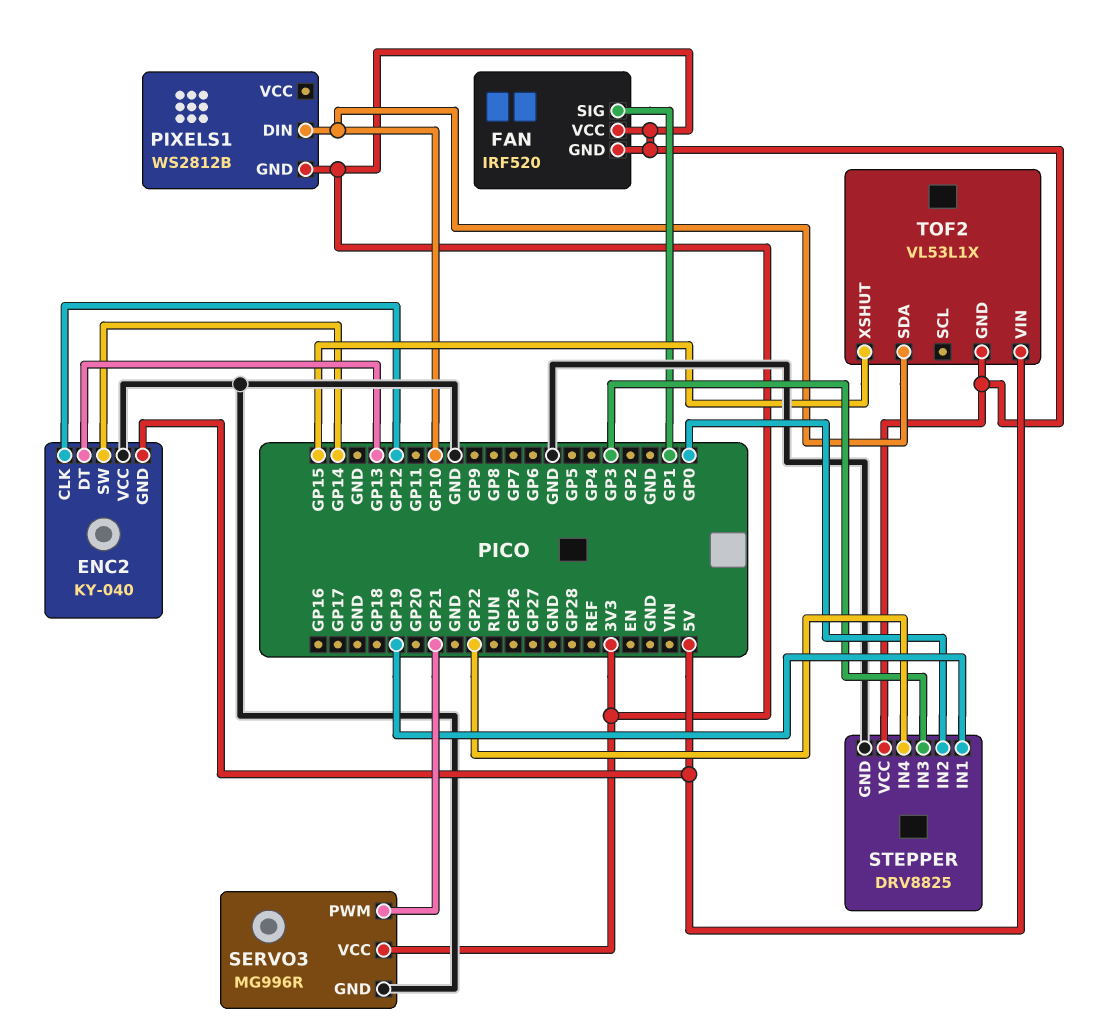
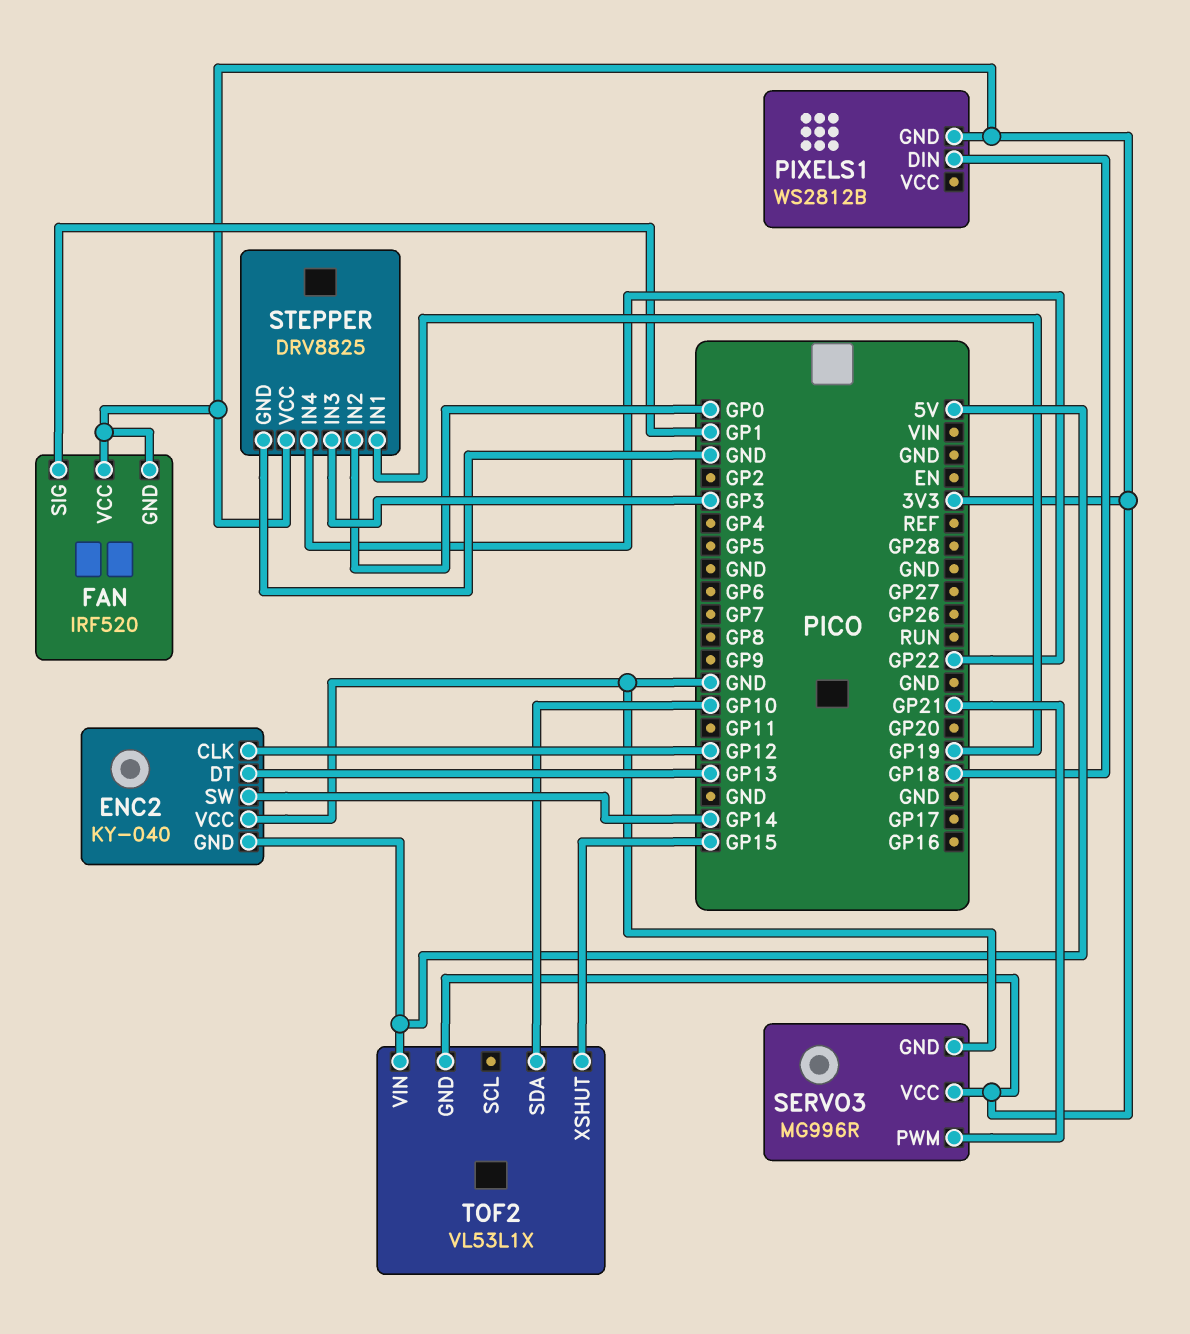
PIXELS1 pin DIN: GP10 -> GP18

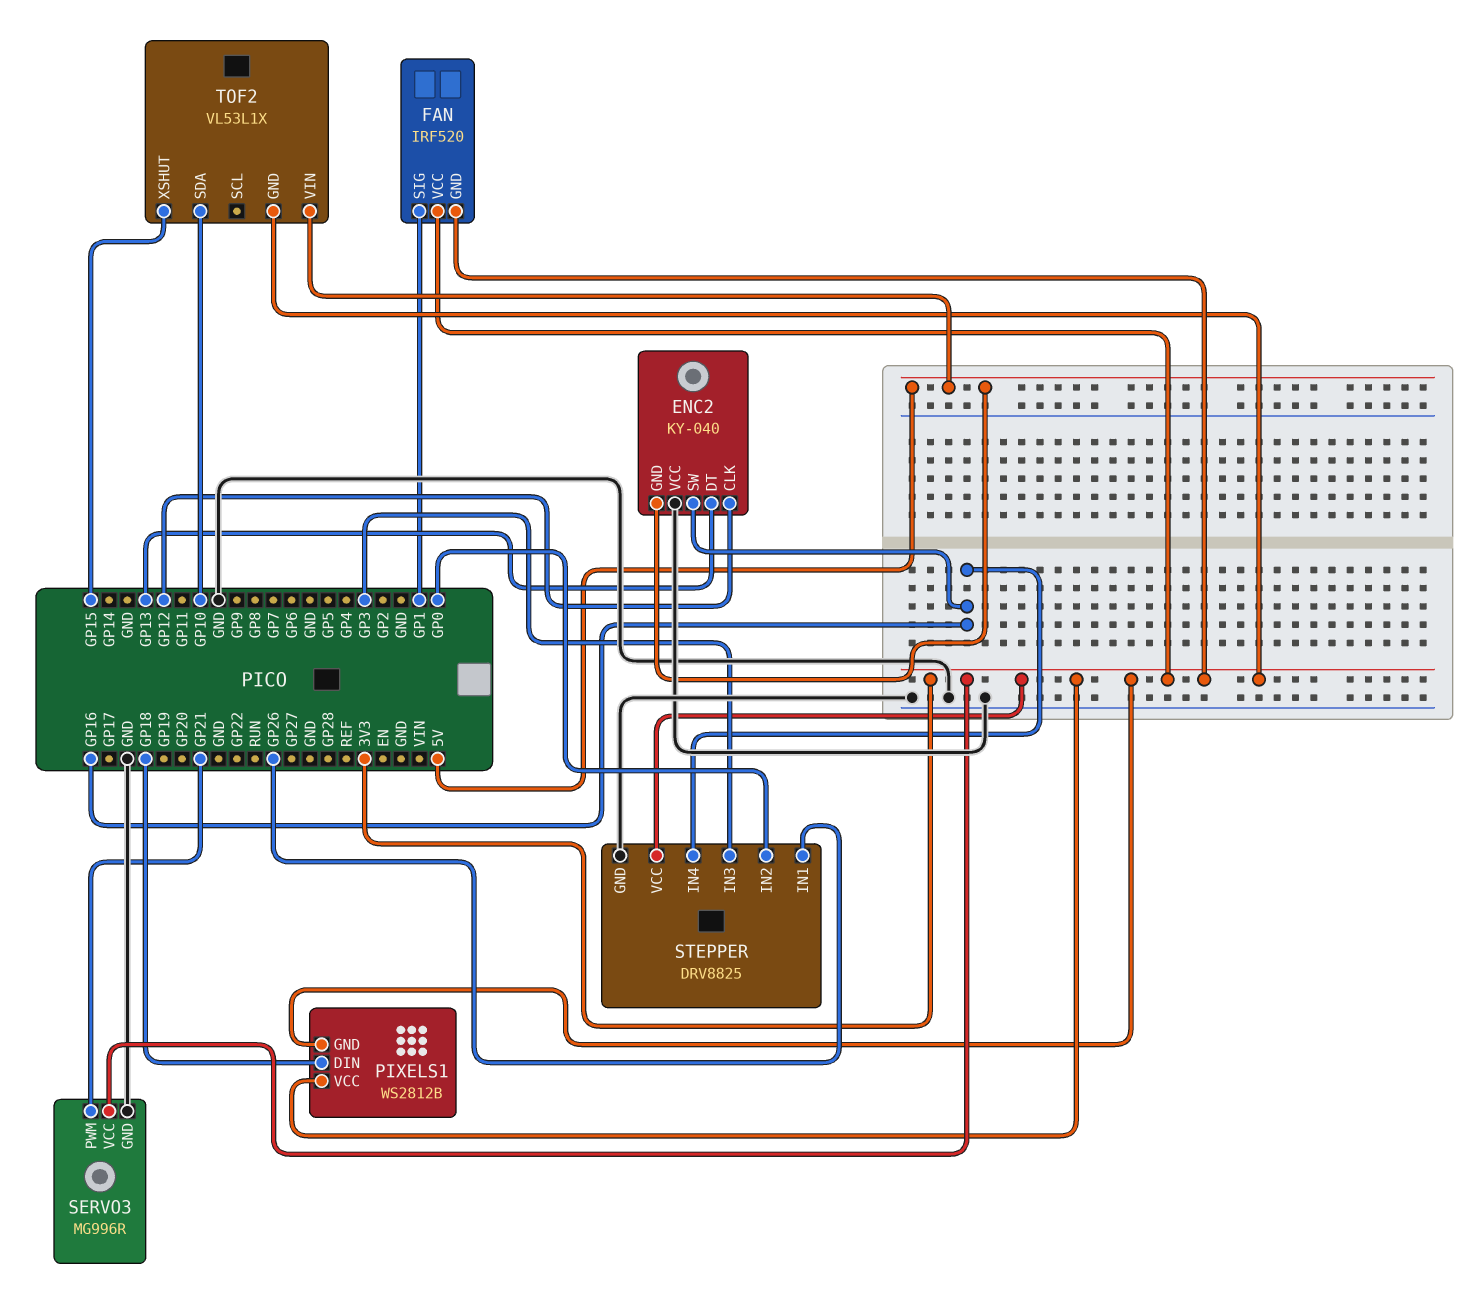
ENC2 pin SW: GP14 -> GP16
PIXELS1 pin VCC: none -> 3V3
STEPPER pin IN1: GP19 -> GP26
STEPPER pin IN4: GP22 -> GP16

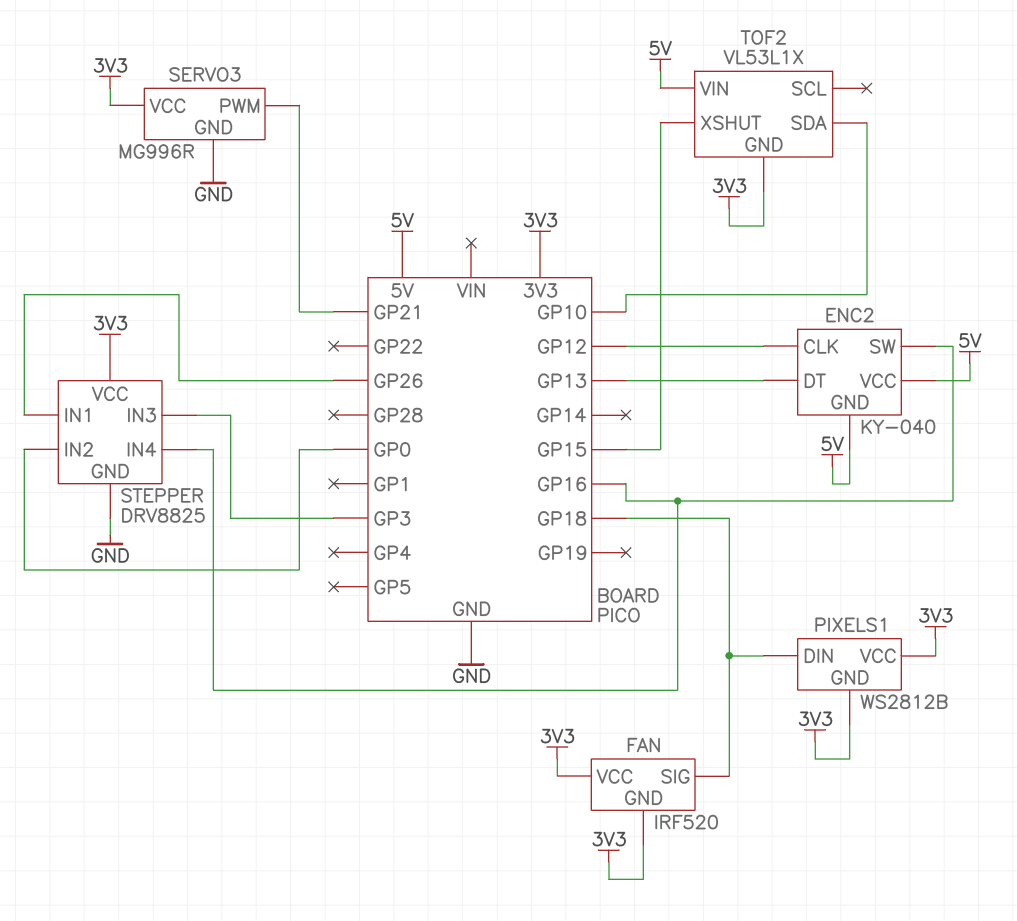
ENC2 pin VCC: GND -> 5V
FAN pin SIG: GP1 -> GP18

